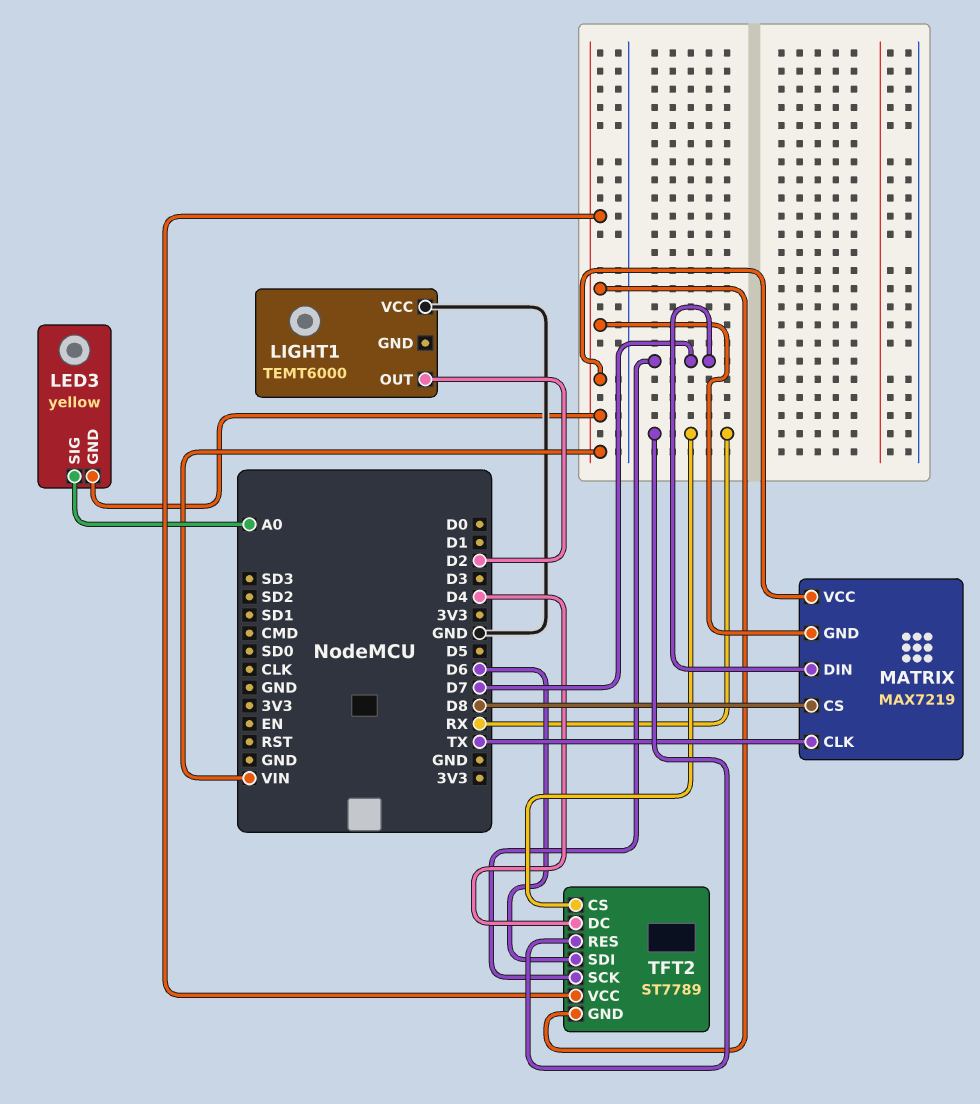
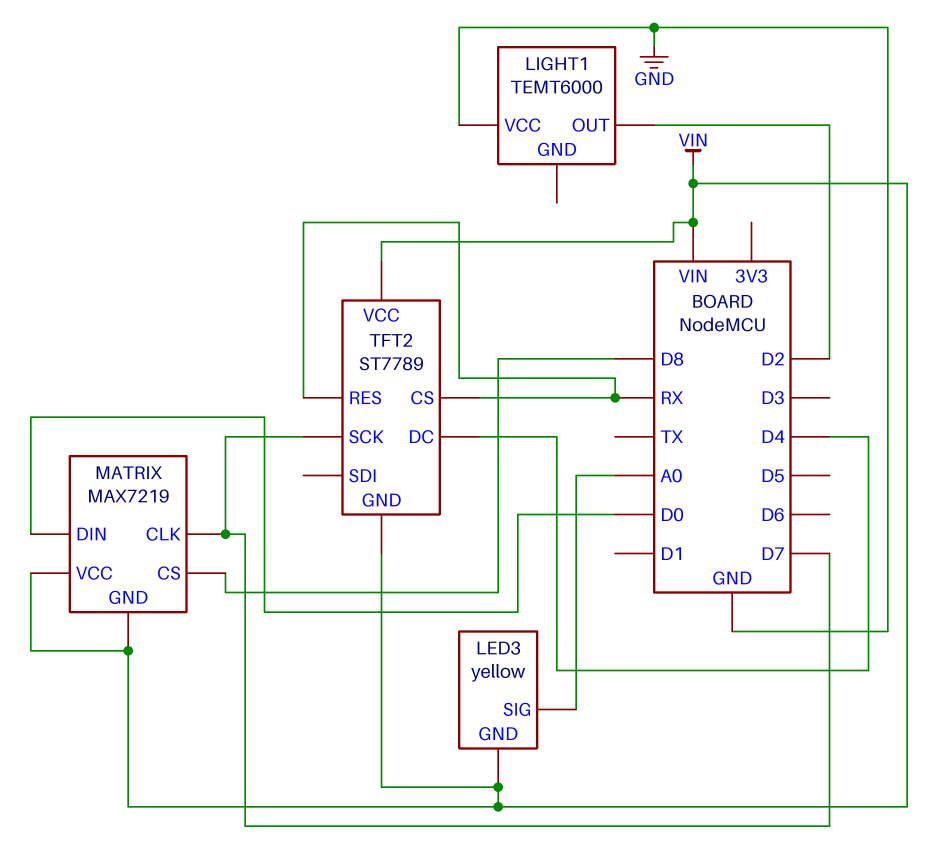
MATRIX pin CLK: TX -> D7
MATRIX pin DIN: D7 -> D0
TFT2 pin SDI: D6 -> none

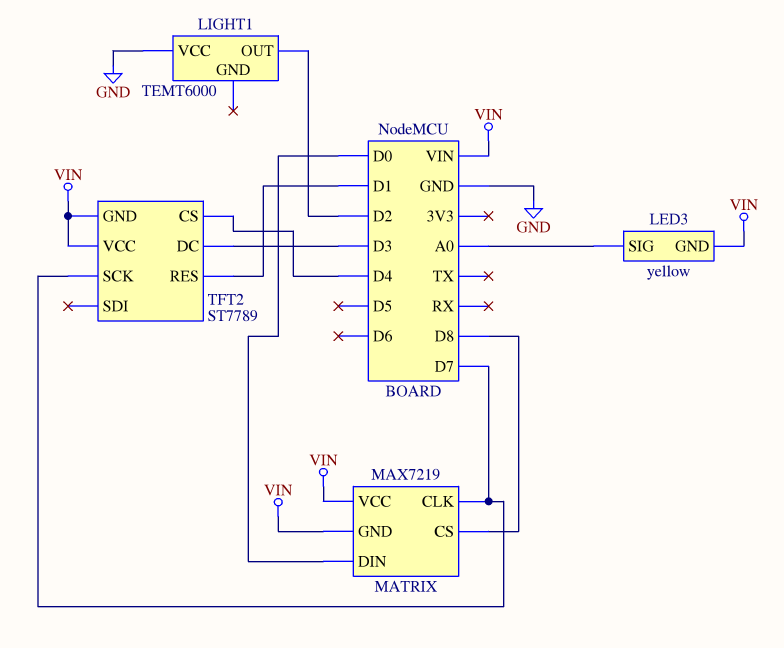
TFT2 pin CS: RX -> D4
TFT2 pin DC: D4 -> D3
TFT2 pin RES: RX -> D1

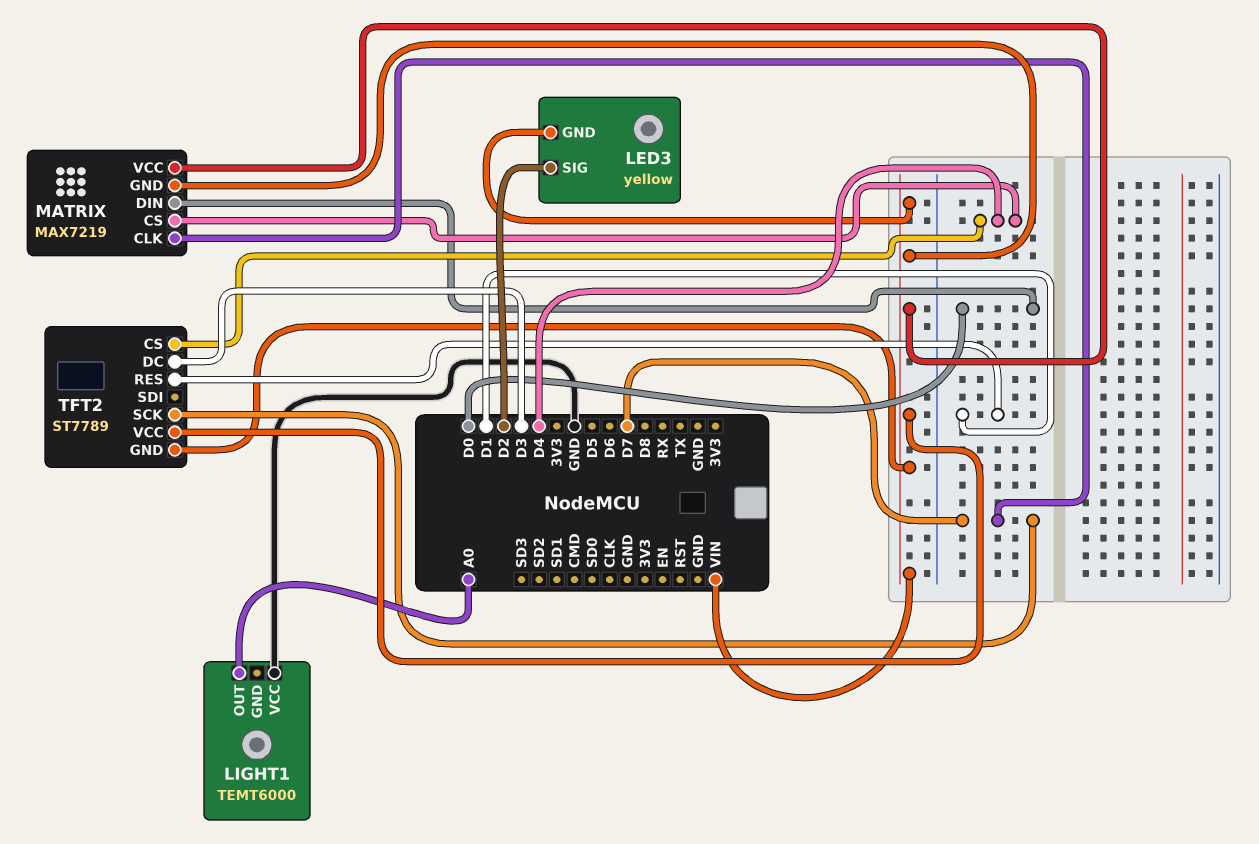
LED3 pin SIG: A0 -> D2
LIGHT1 pin OUT: D2 -> A0
MATRIX pin CS: D8 -> D4

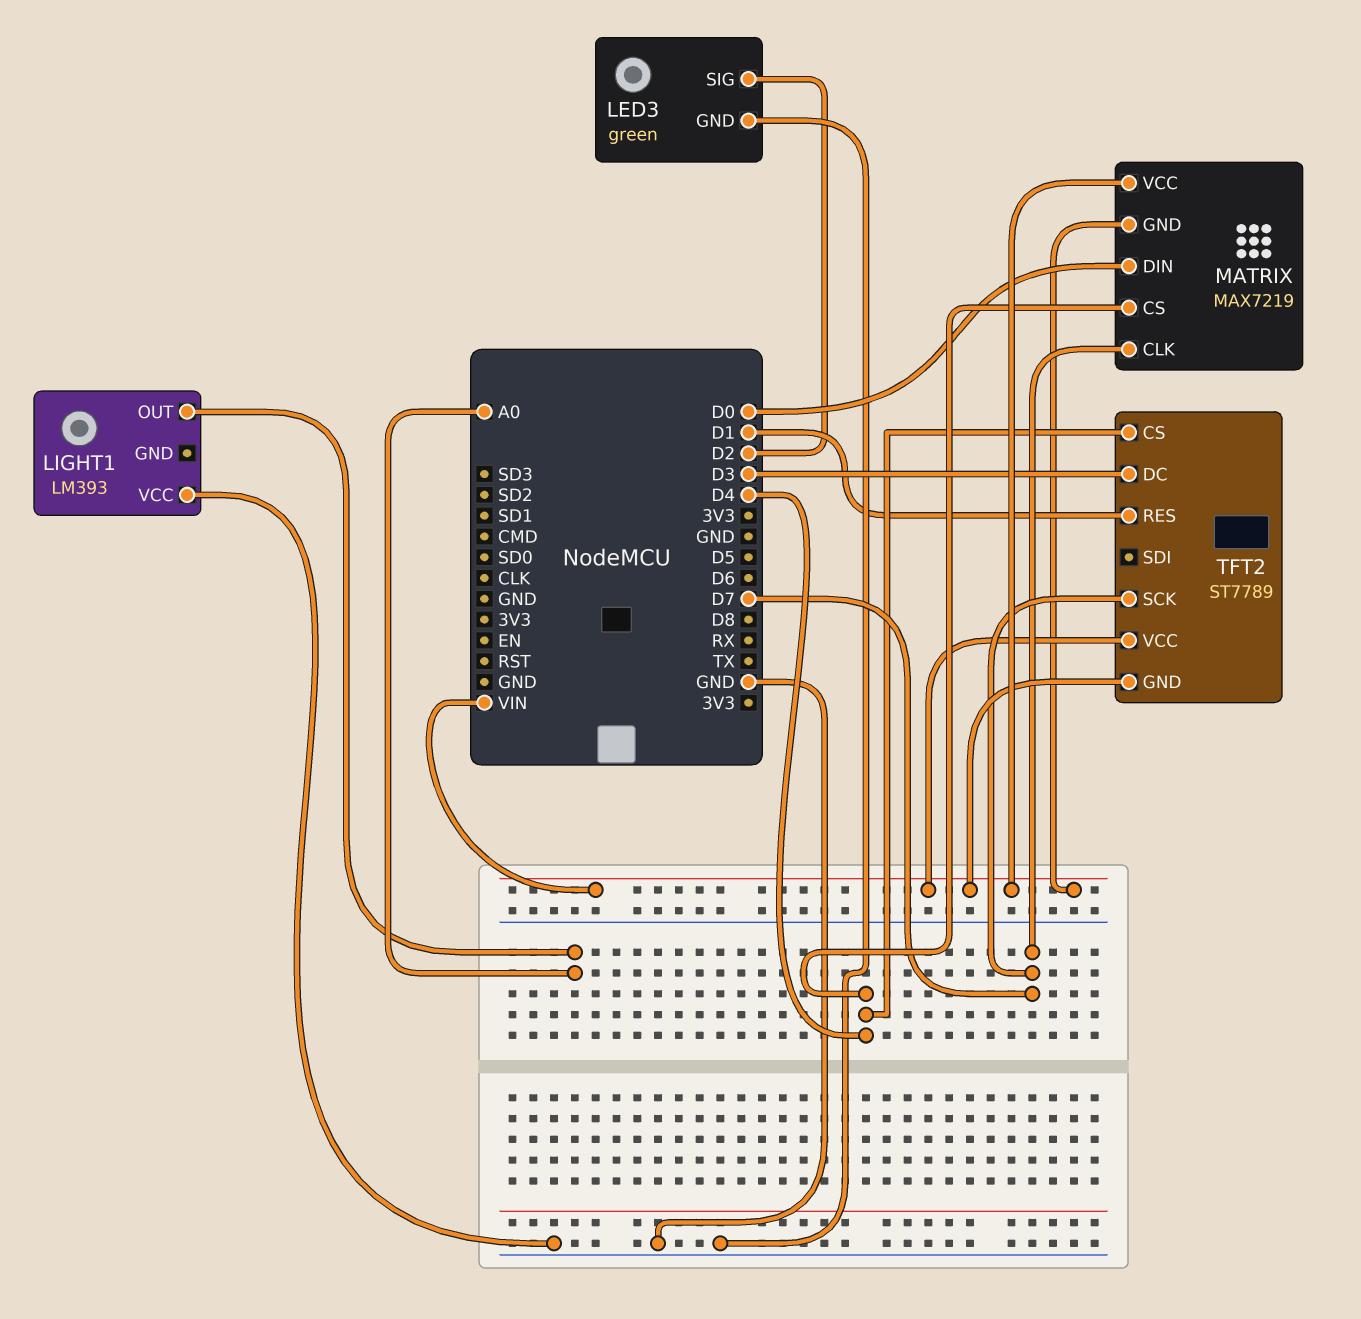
LED3: yellow -> green
LED3 pin GND: VIN -> GND
LIGHT1: TEMT6000 -> LM393

